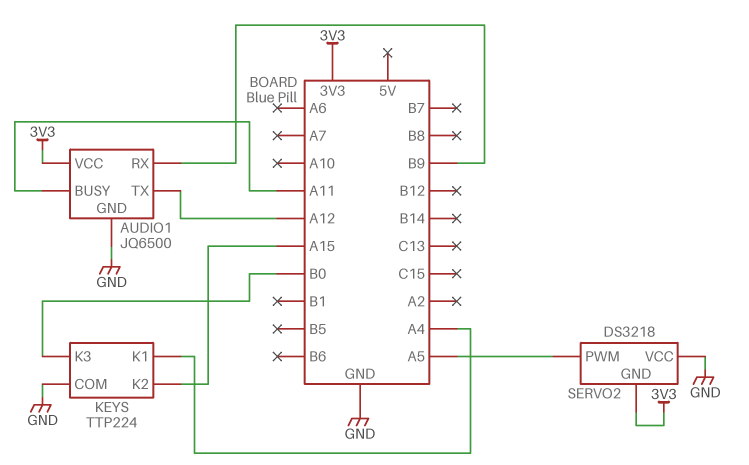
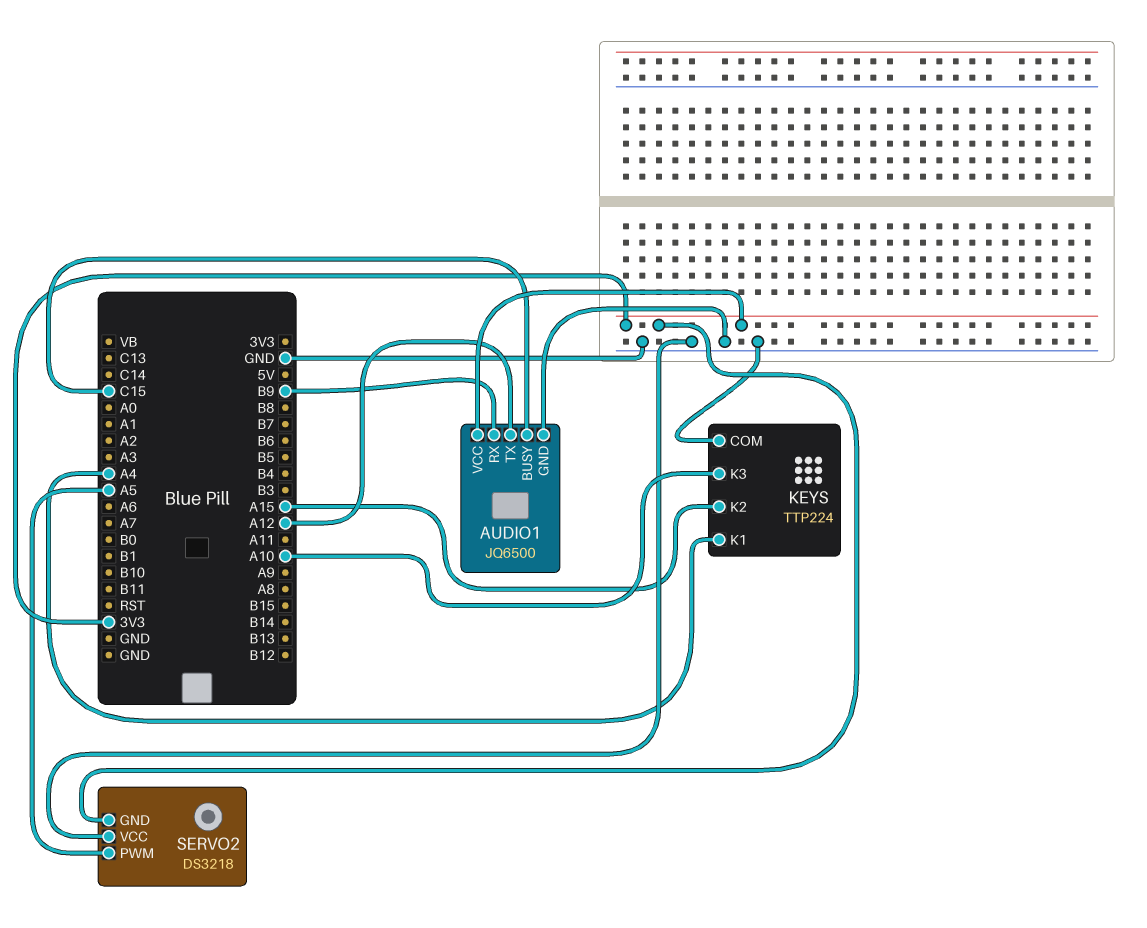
AUDIO1 pin BUSY: A11 -> C15
KEYS pin K3: B0 -> A10

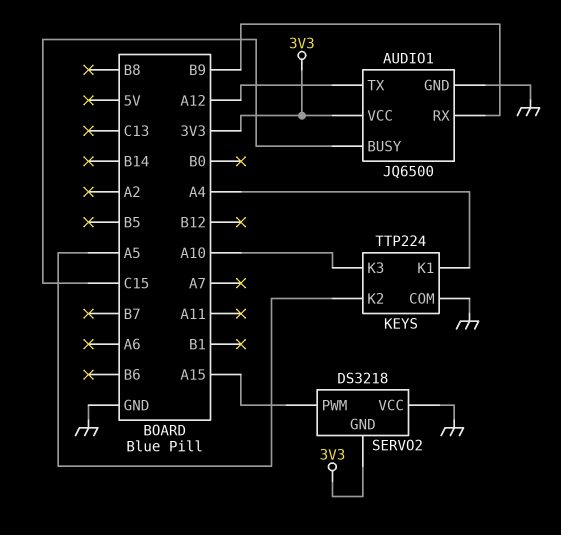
KEYS pin K2: A15 -> A5
SERVO2 pin PWM: A5 -> A15

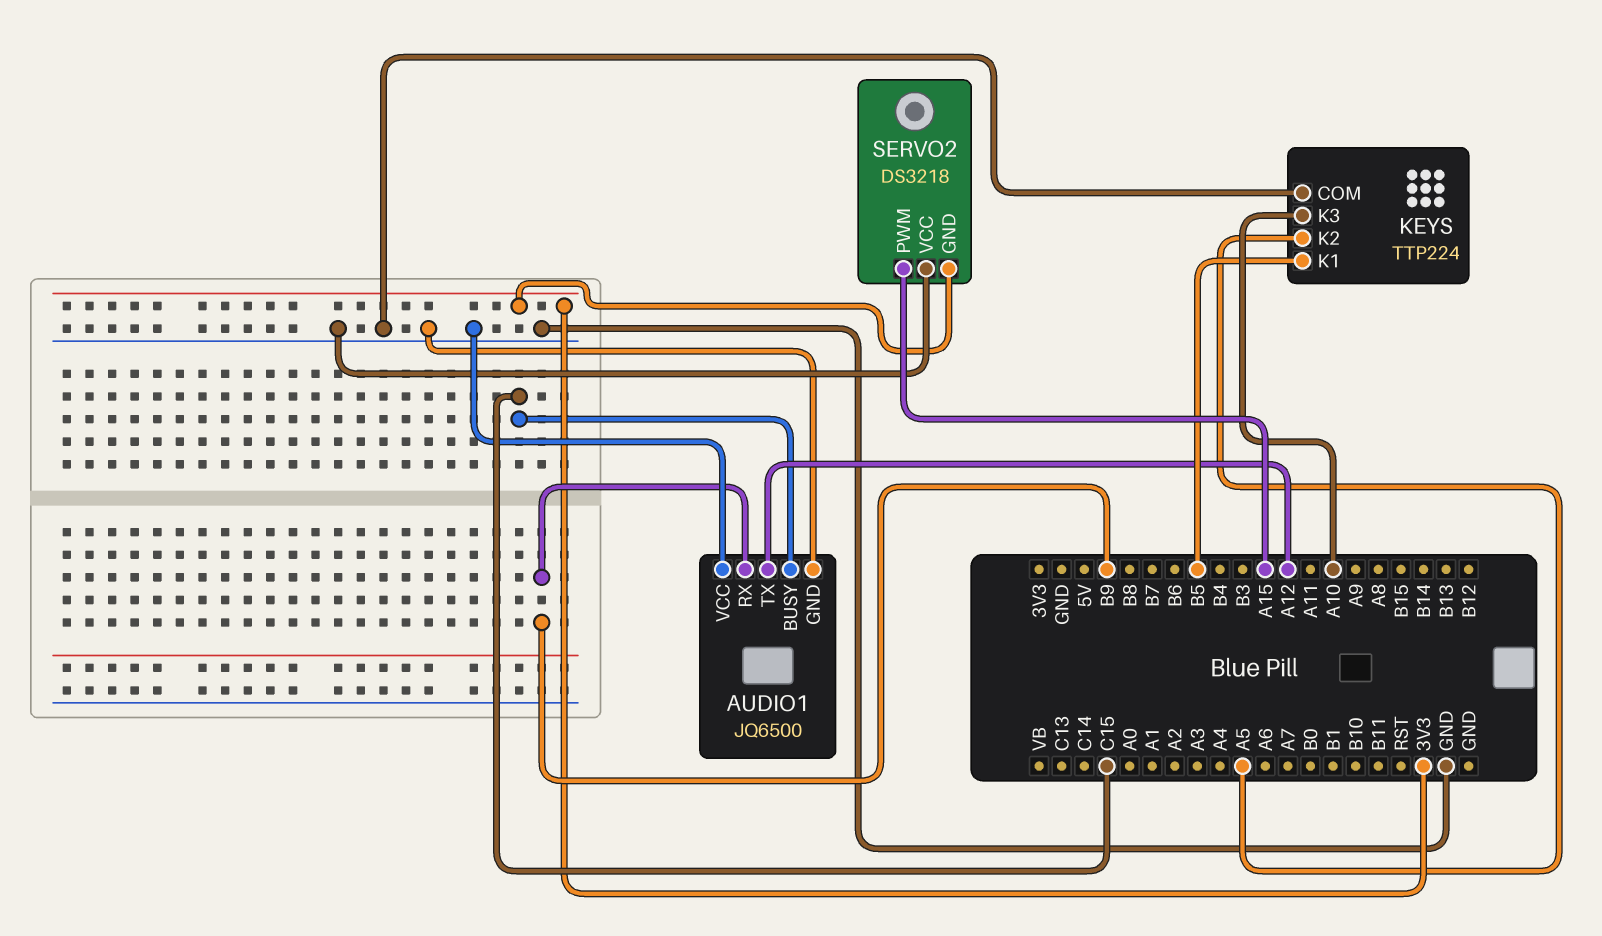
AUDIO1 pin VCC: 3V3 -> GND
KEYS pin K1: A4 -> B5

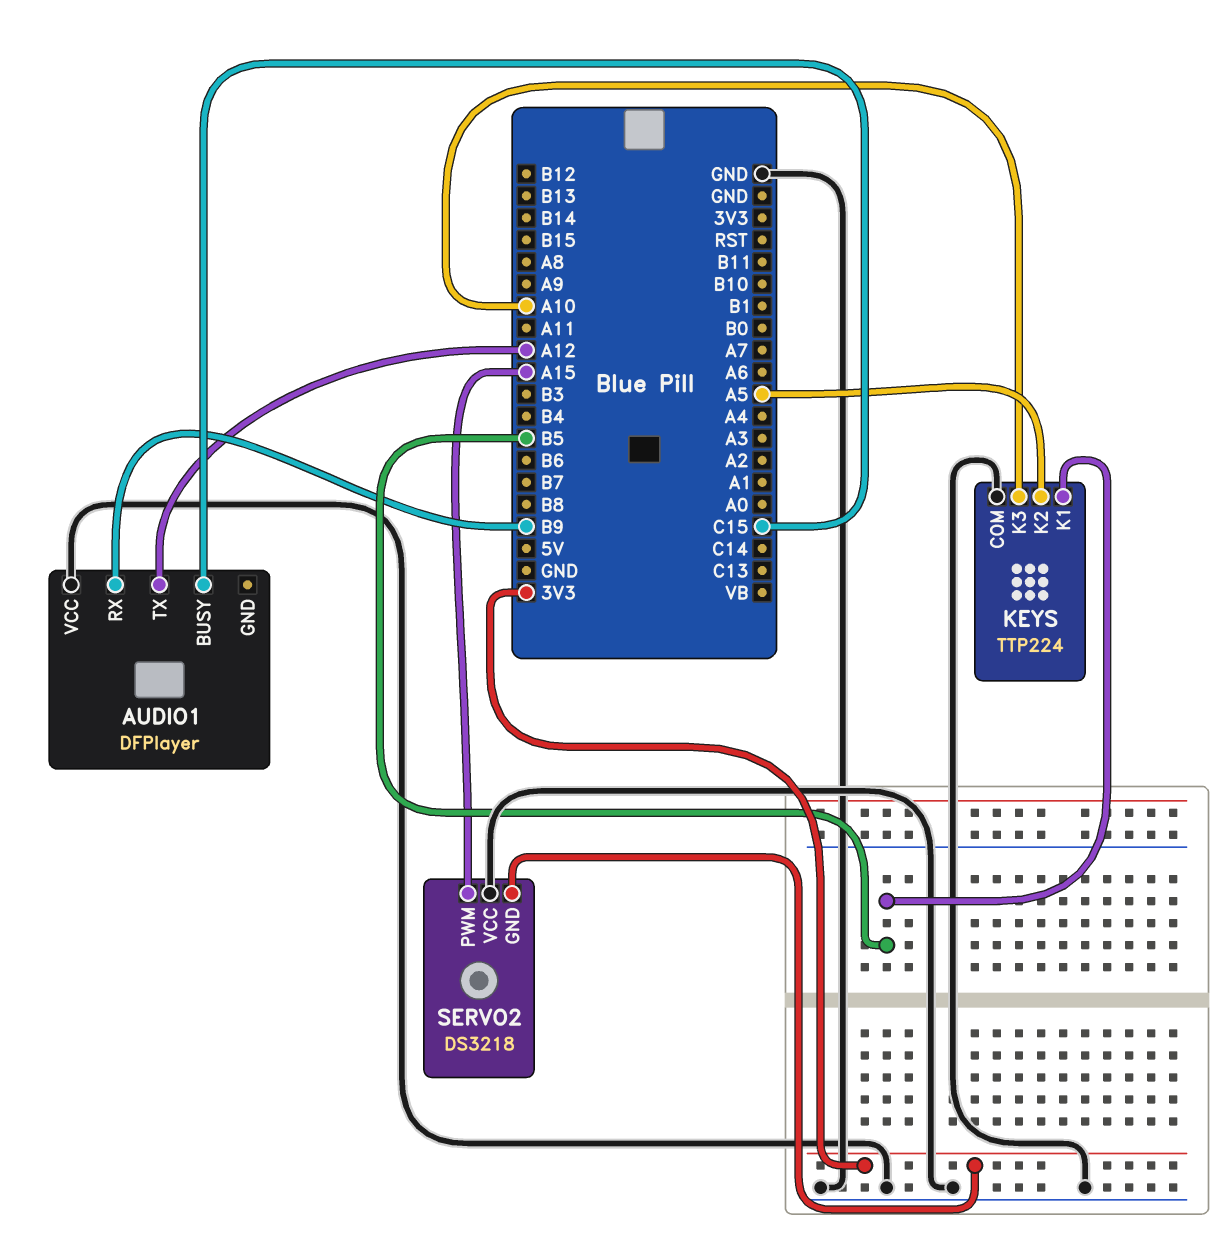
AUDIO1: JQ6500 -> DFPlayer
AUDIO1 pin GND: GND -> none

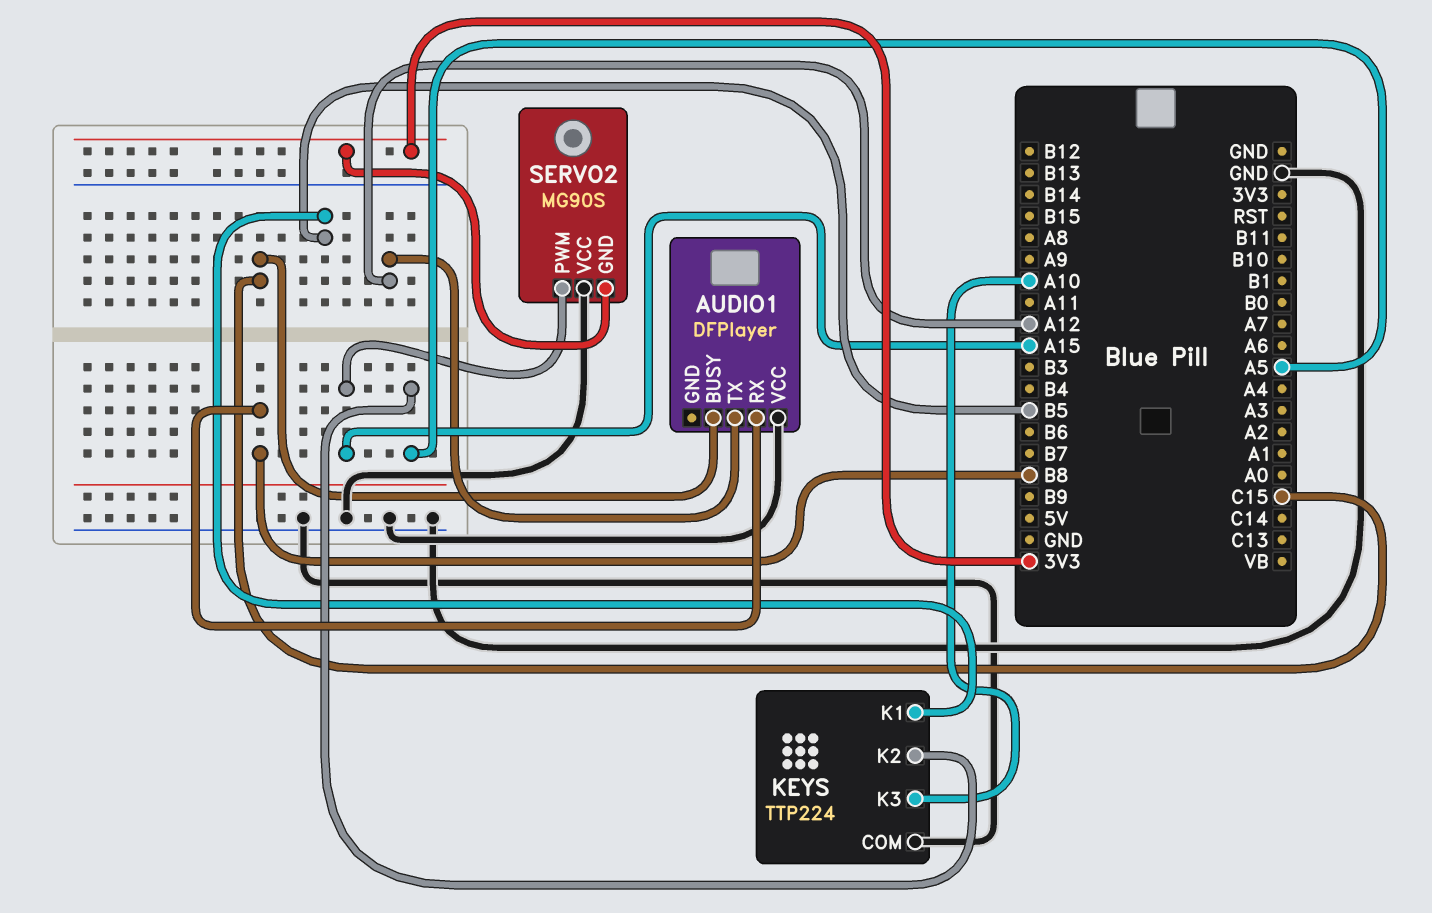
AUDIO1 pin RX: B9 -> B8
SERVO2: DS3218 -> MG90S

